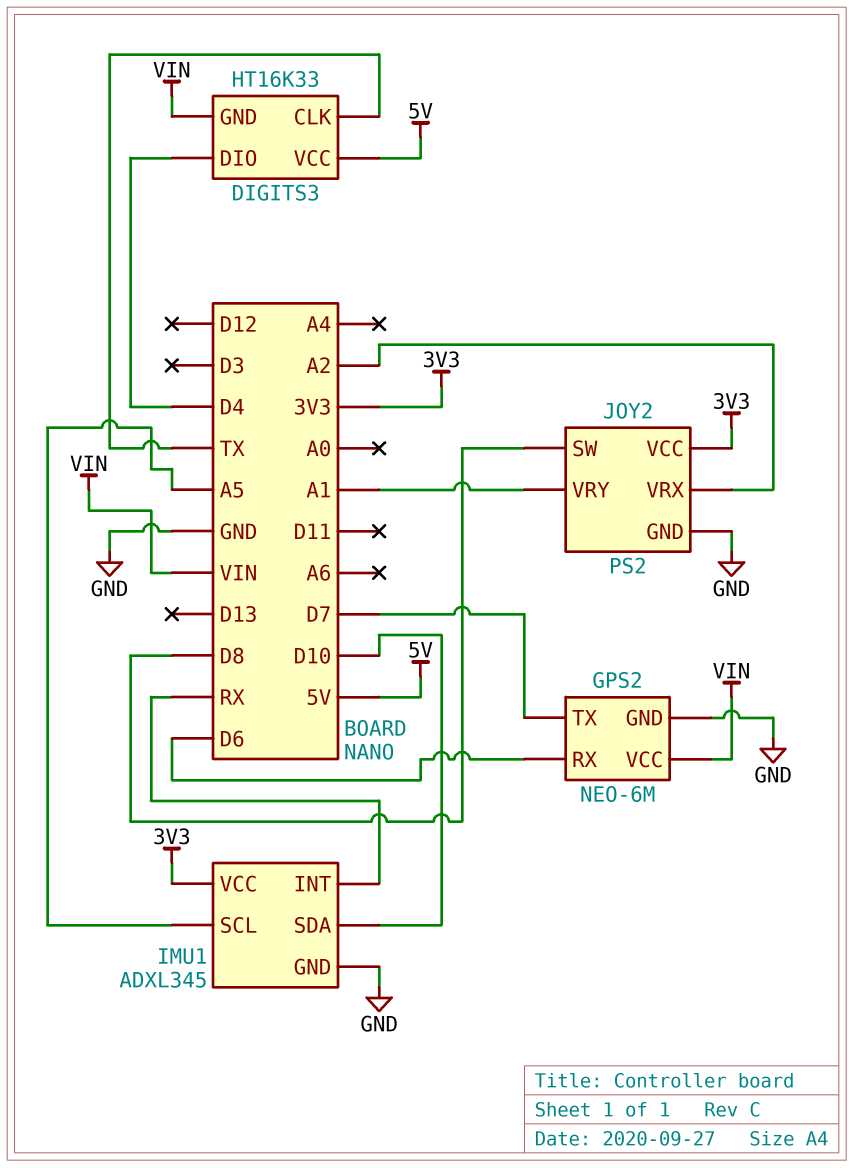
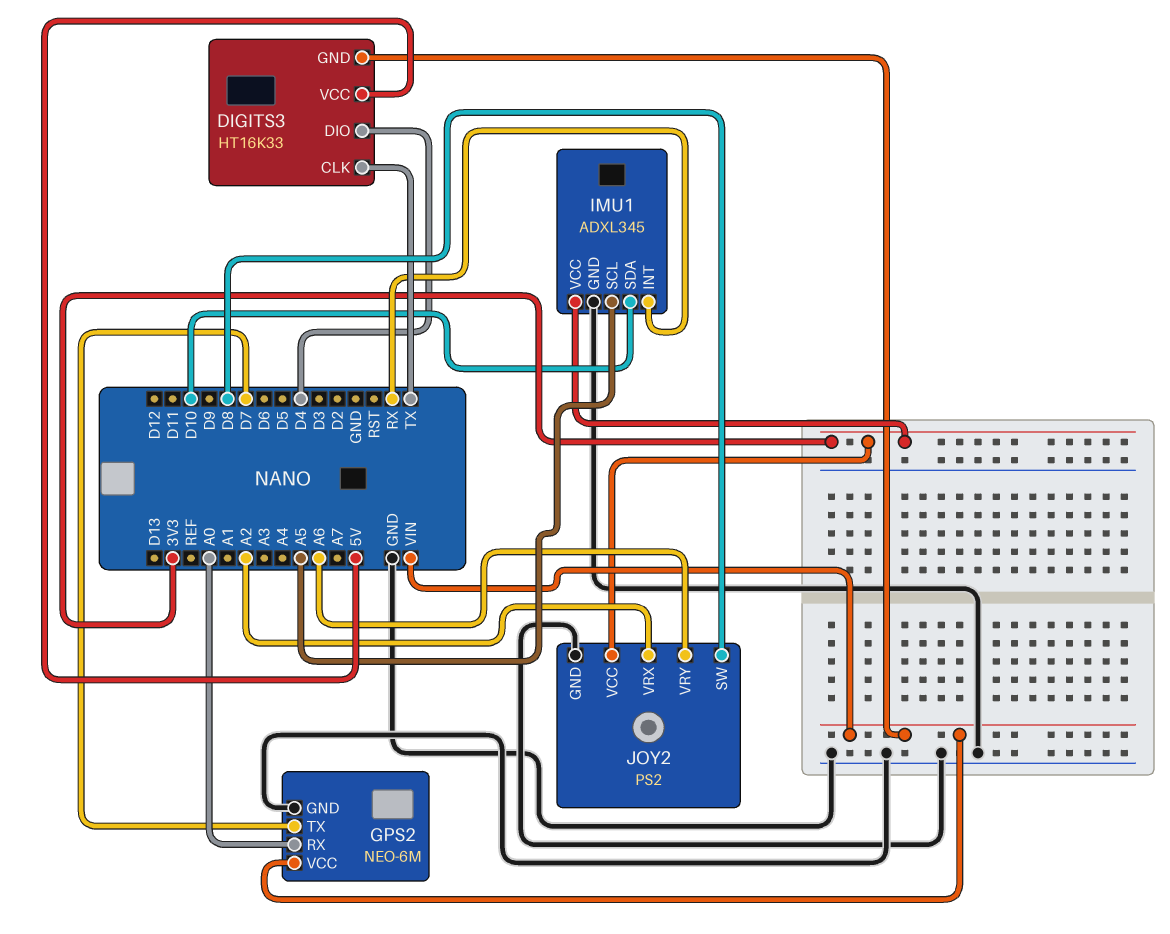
GPS2 pin RX: D6 -> A0
JOY2 pin VRY: A1 -> A6

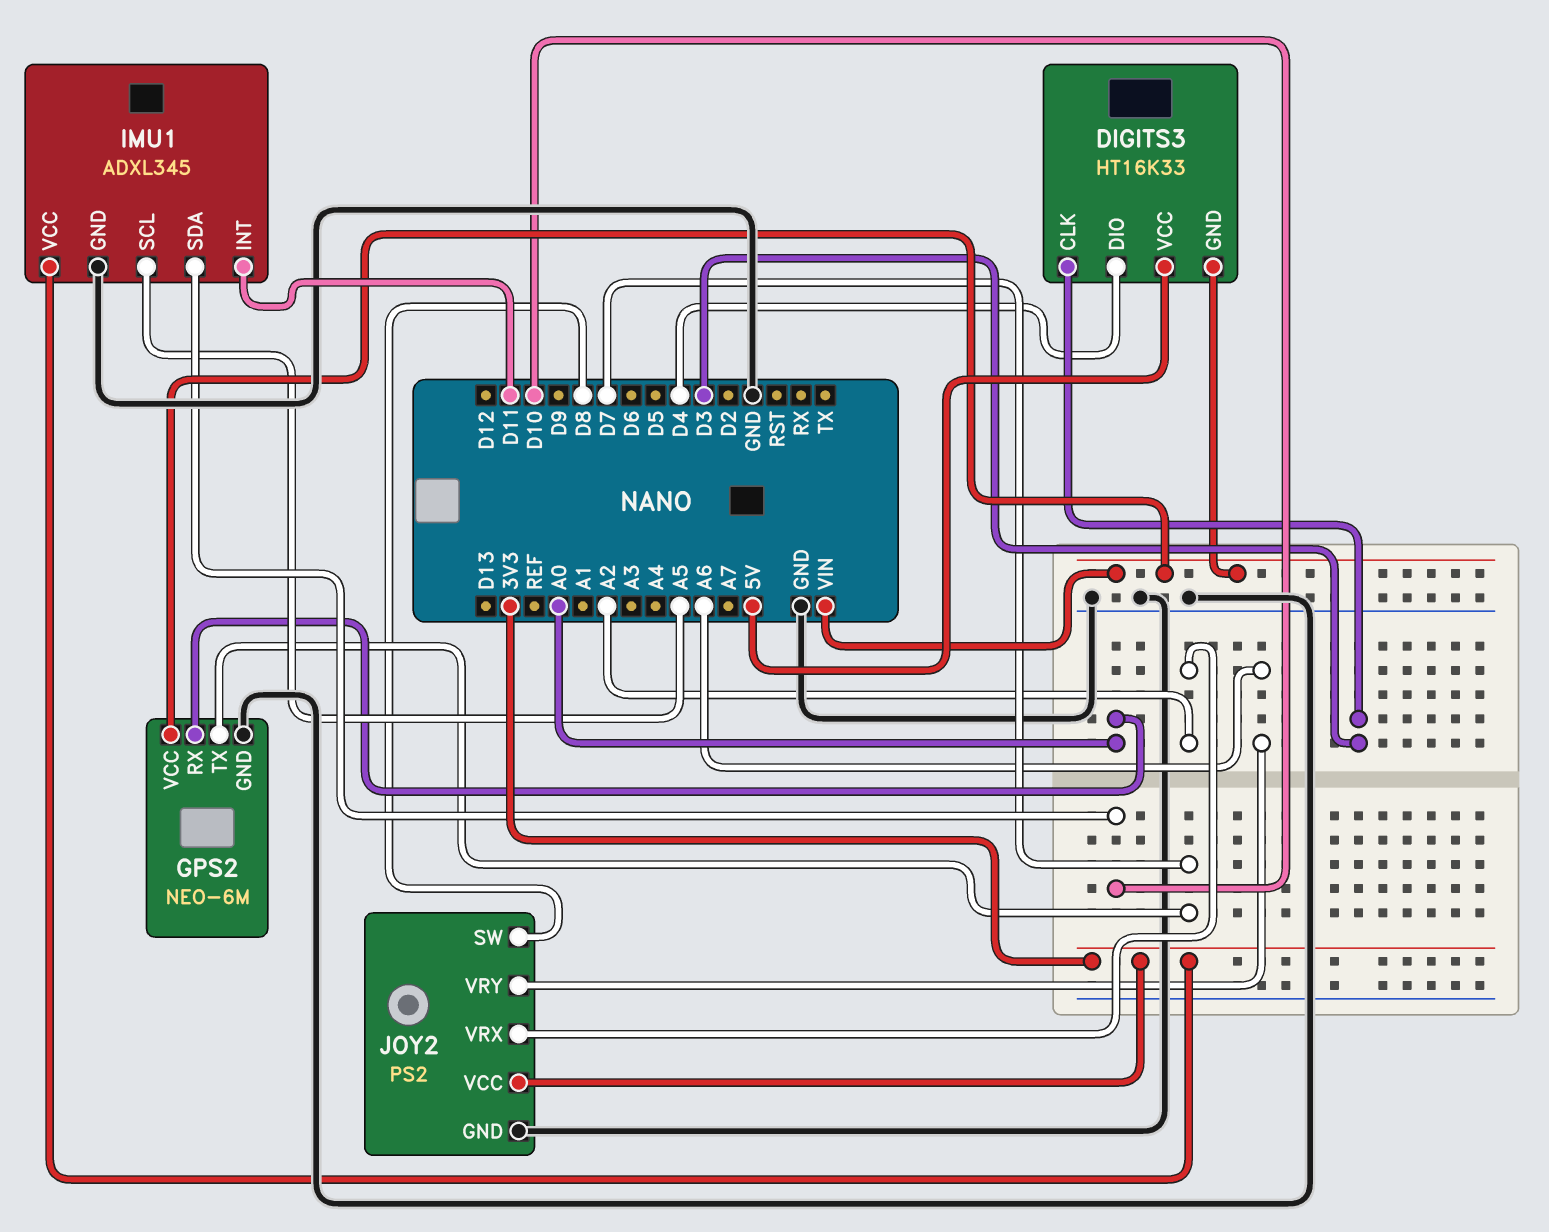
DIGITS3 pin CLK: TX -> D3
IMU1 pin INT: RX -> D11

